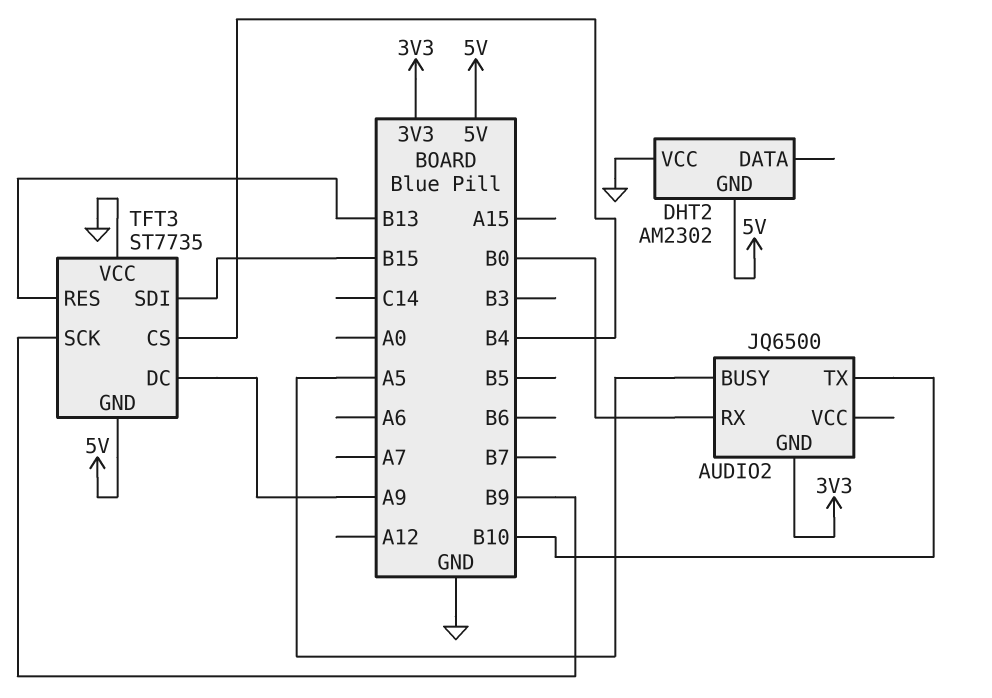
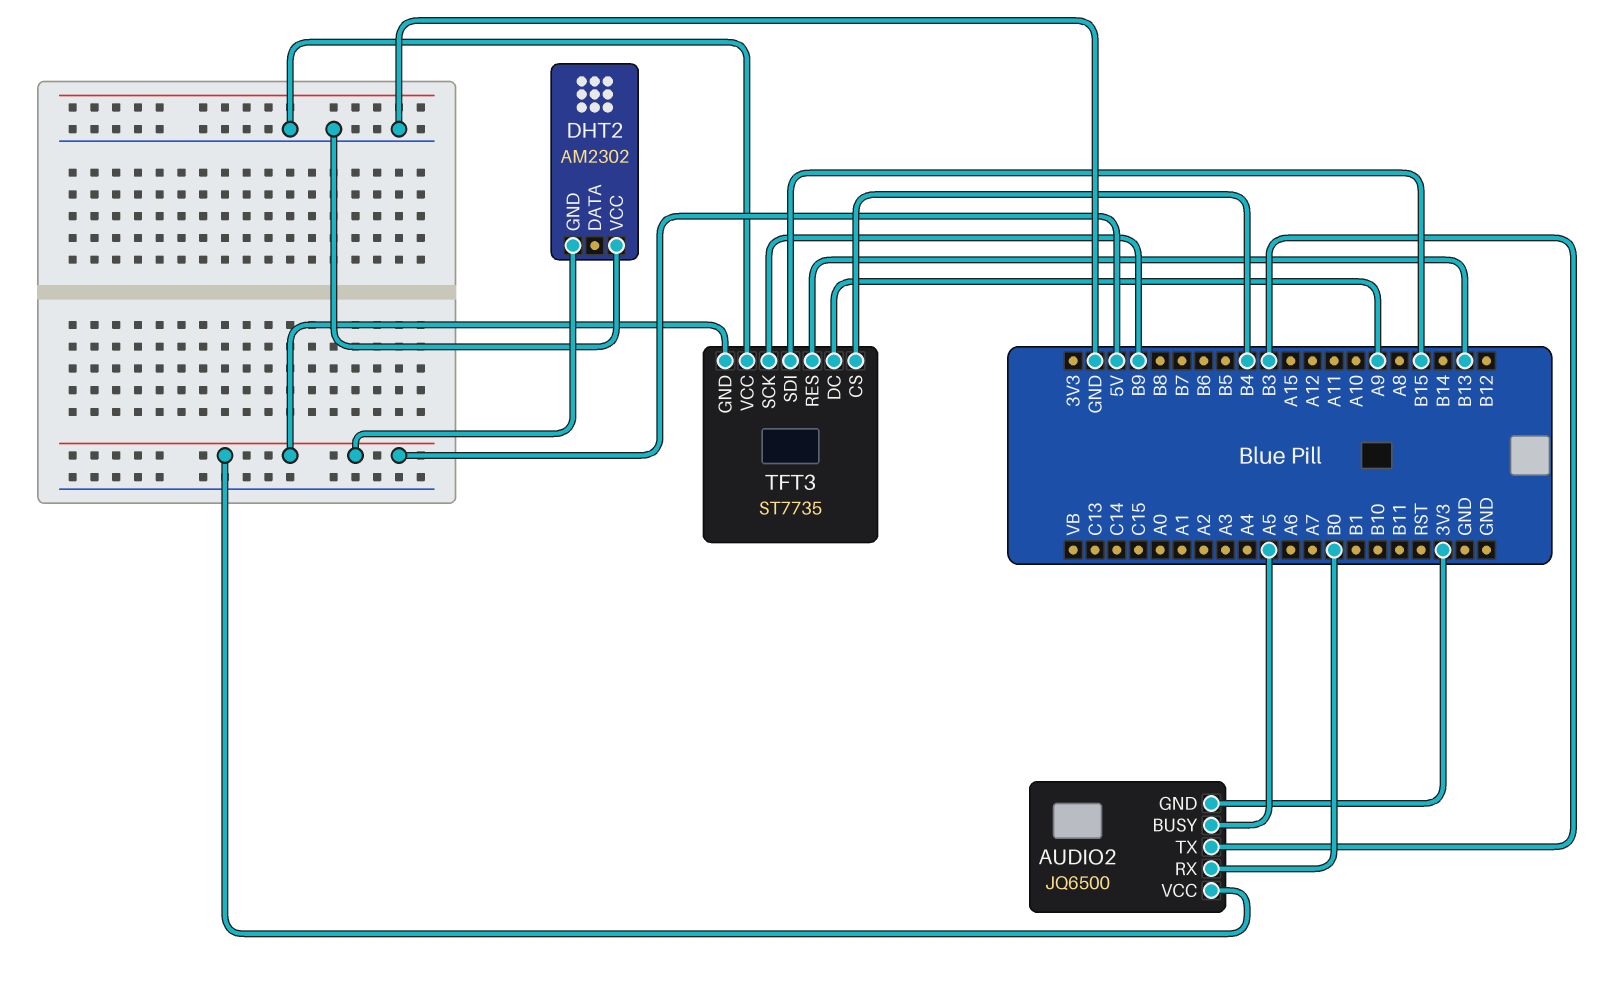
AUDIO2 pin TX: B10 -> B3
AUDIO2 pin VCC: none -> 5V

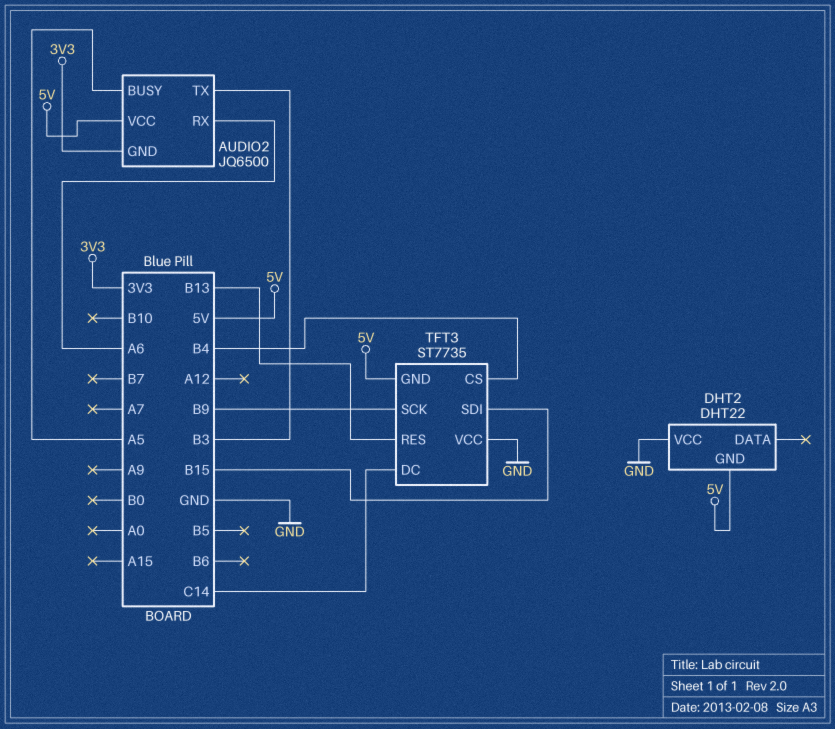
AUDIO2 pin RX: B0 -> A6
DHT2: AM2302 -> DHT22
TFT3 pin DC: A9 -> C14

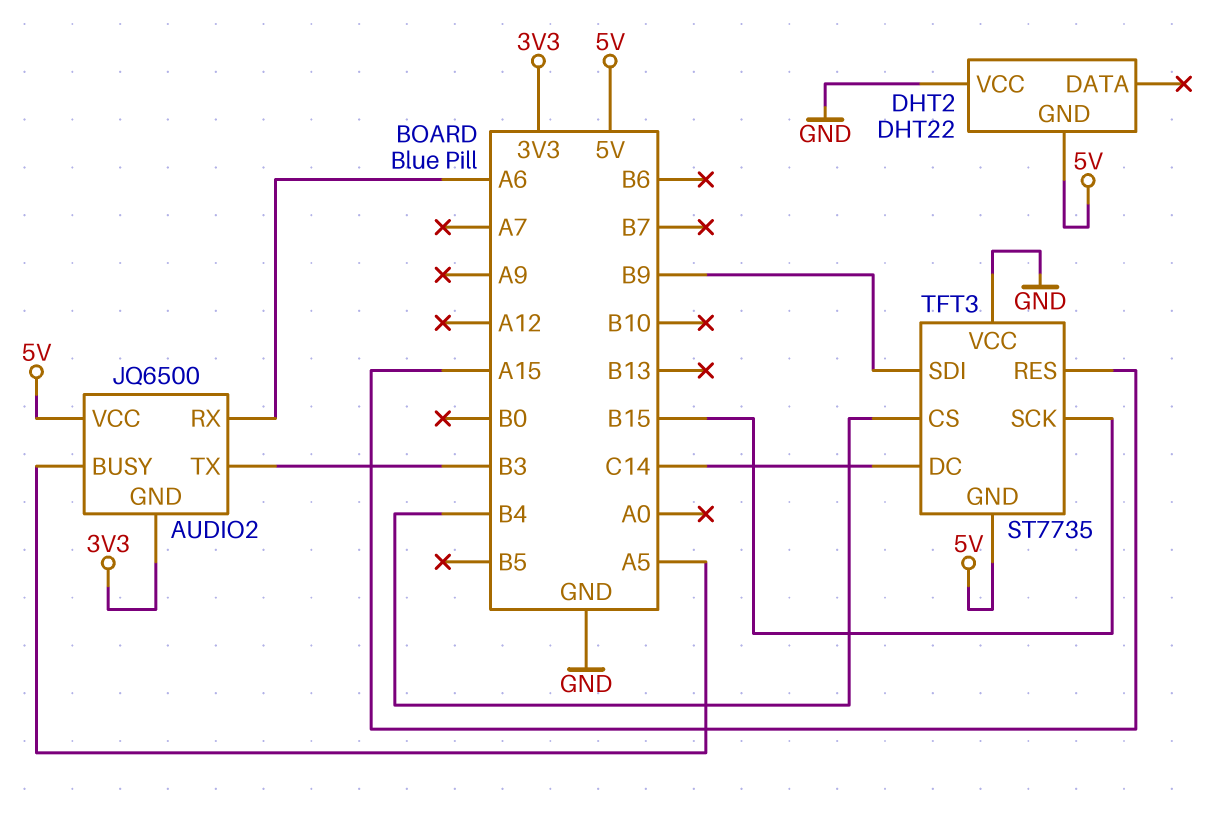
TFT3 pin RES: B13 -> A15
TFT3 pin SCK: B9 -> B15
TFT3 pin SDI: B15 -> B9

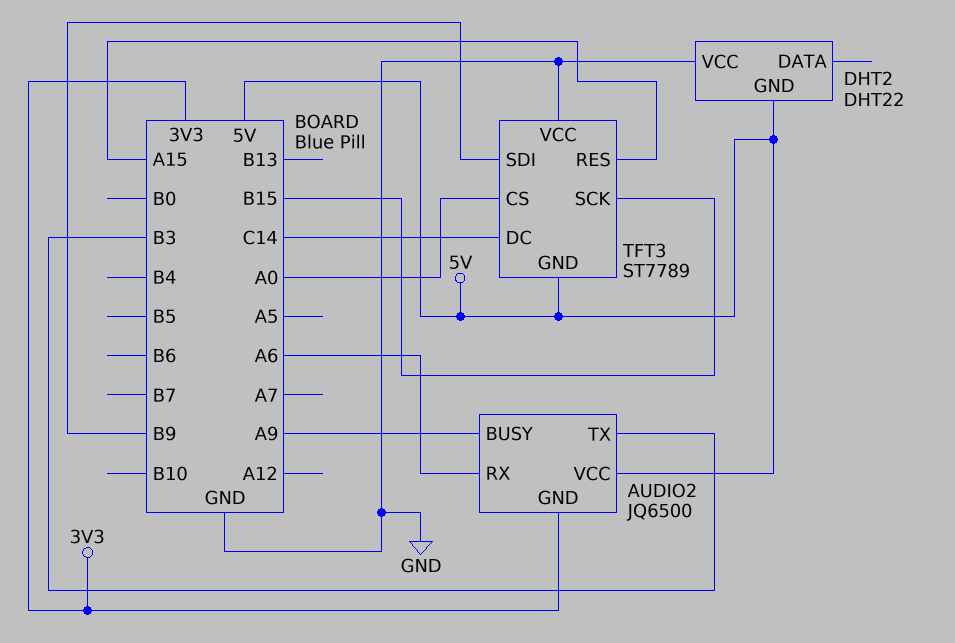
AUDIO2 pin BUSY: A5 -> A9
TFT3: ST7735 -> ST7789
TFT3 pin CS: B4 -> A0

